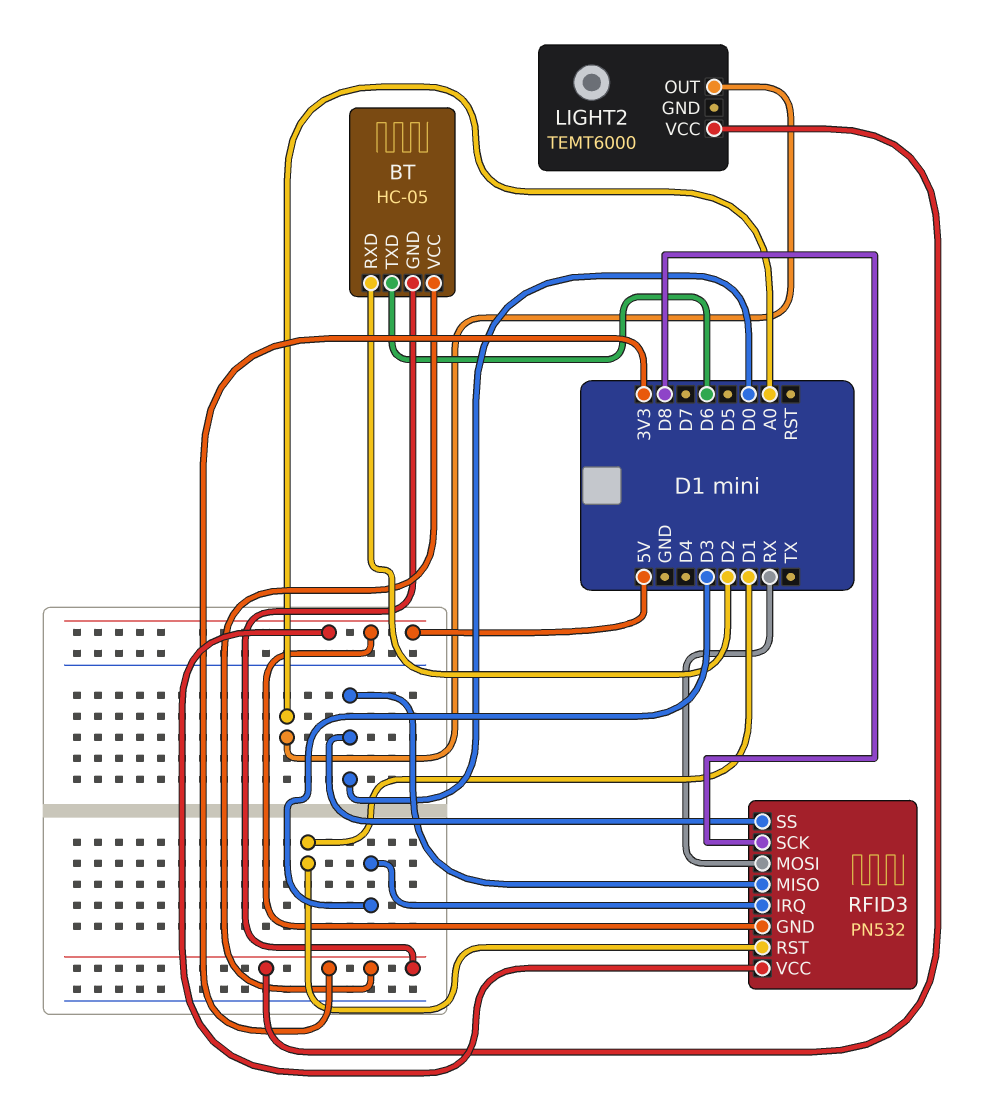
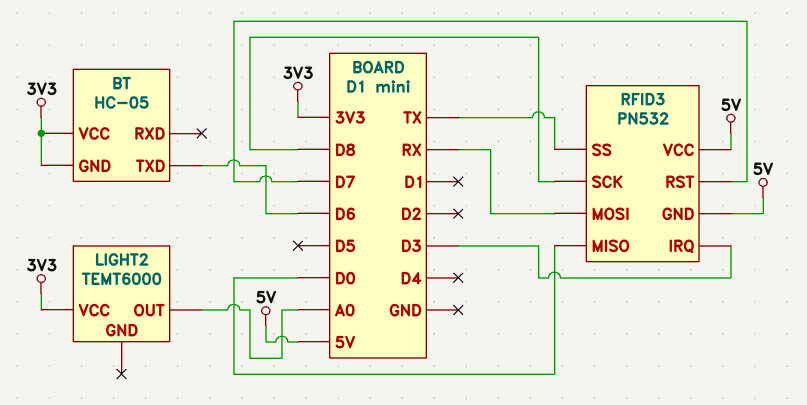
BT pin RXD: D2 -> none
RFID3 pin RST: D1 -> D7
RFID3 pin SS: D0 -> TX

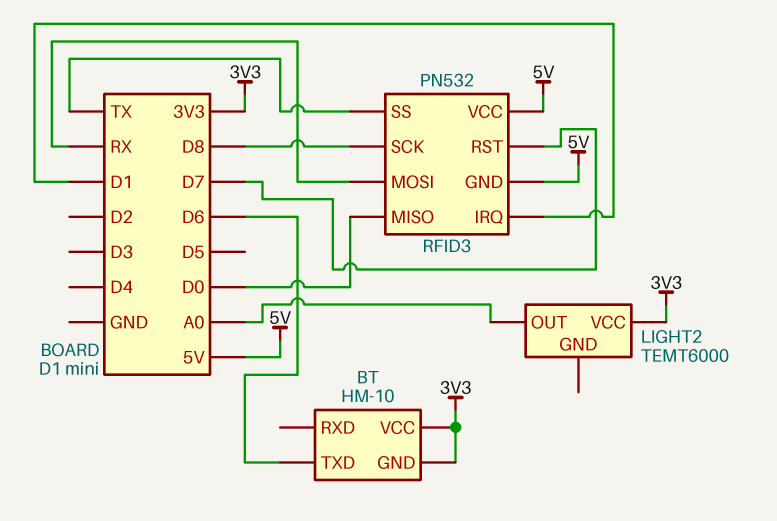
BT: HC-05 -> HM-10
RFID3 pin IRQ: D3 -> D1

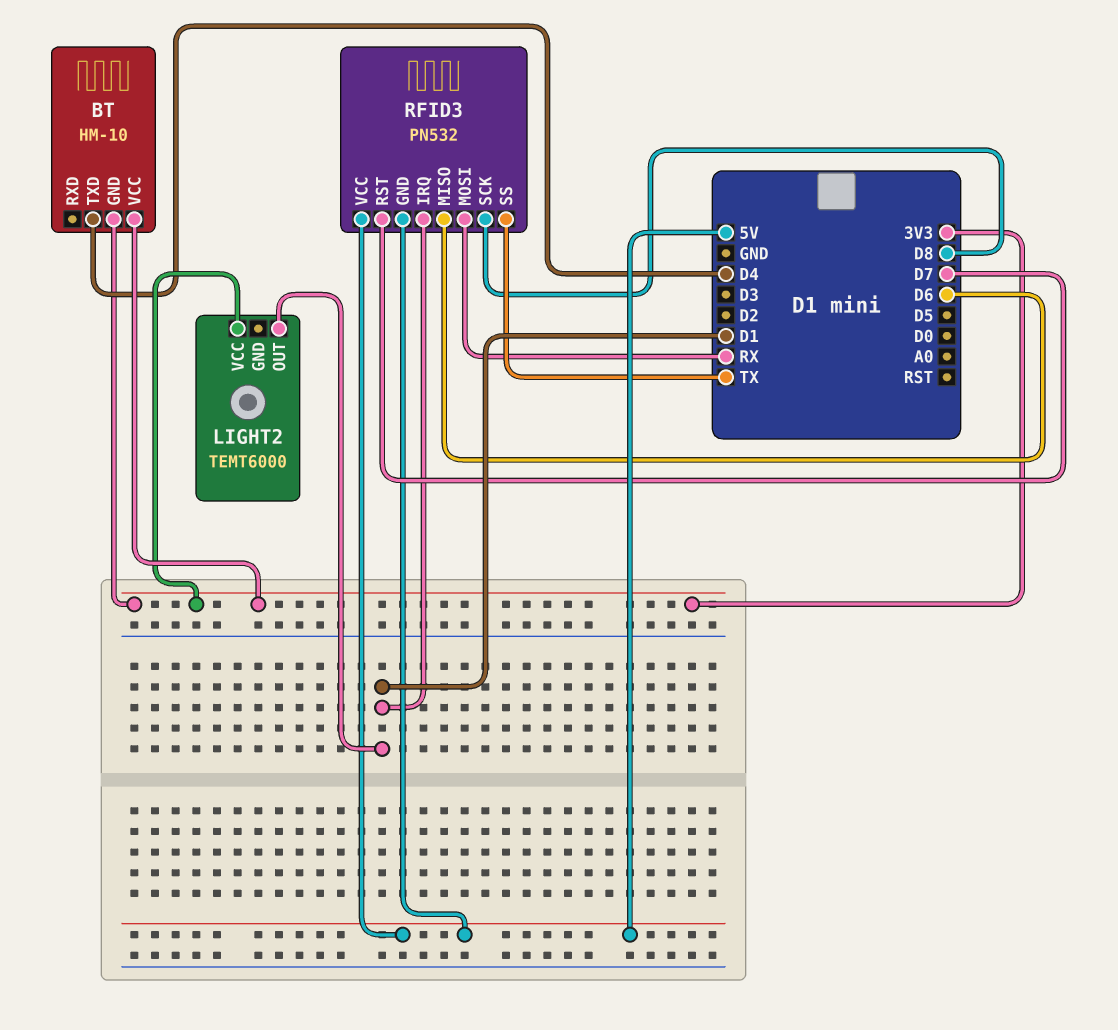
BT pin TXD: D6 -> D4
LIGHT2 pin OUT: A0 -> D1
RFID3 pin MISO: D0 -> D6

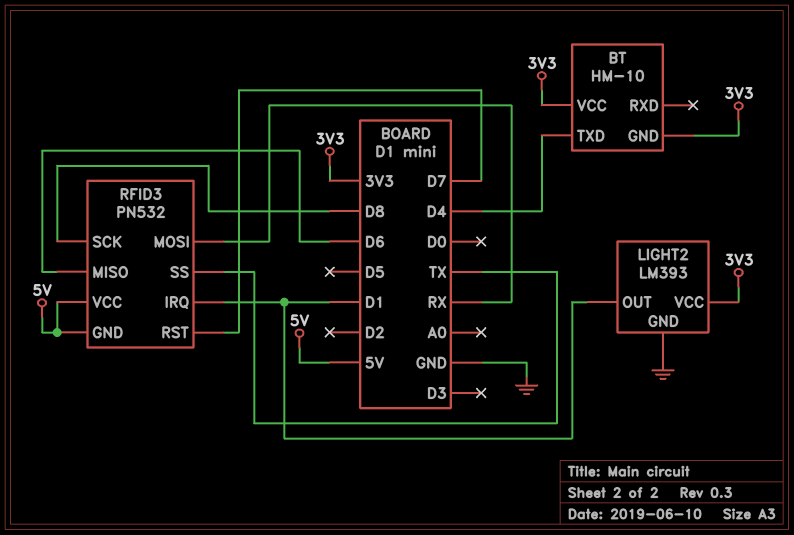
LIGHT2: TEMT6000 -> LM393
LIGHT2 pin GND: none -> GND

